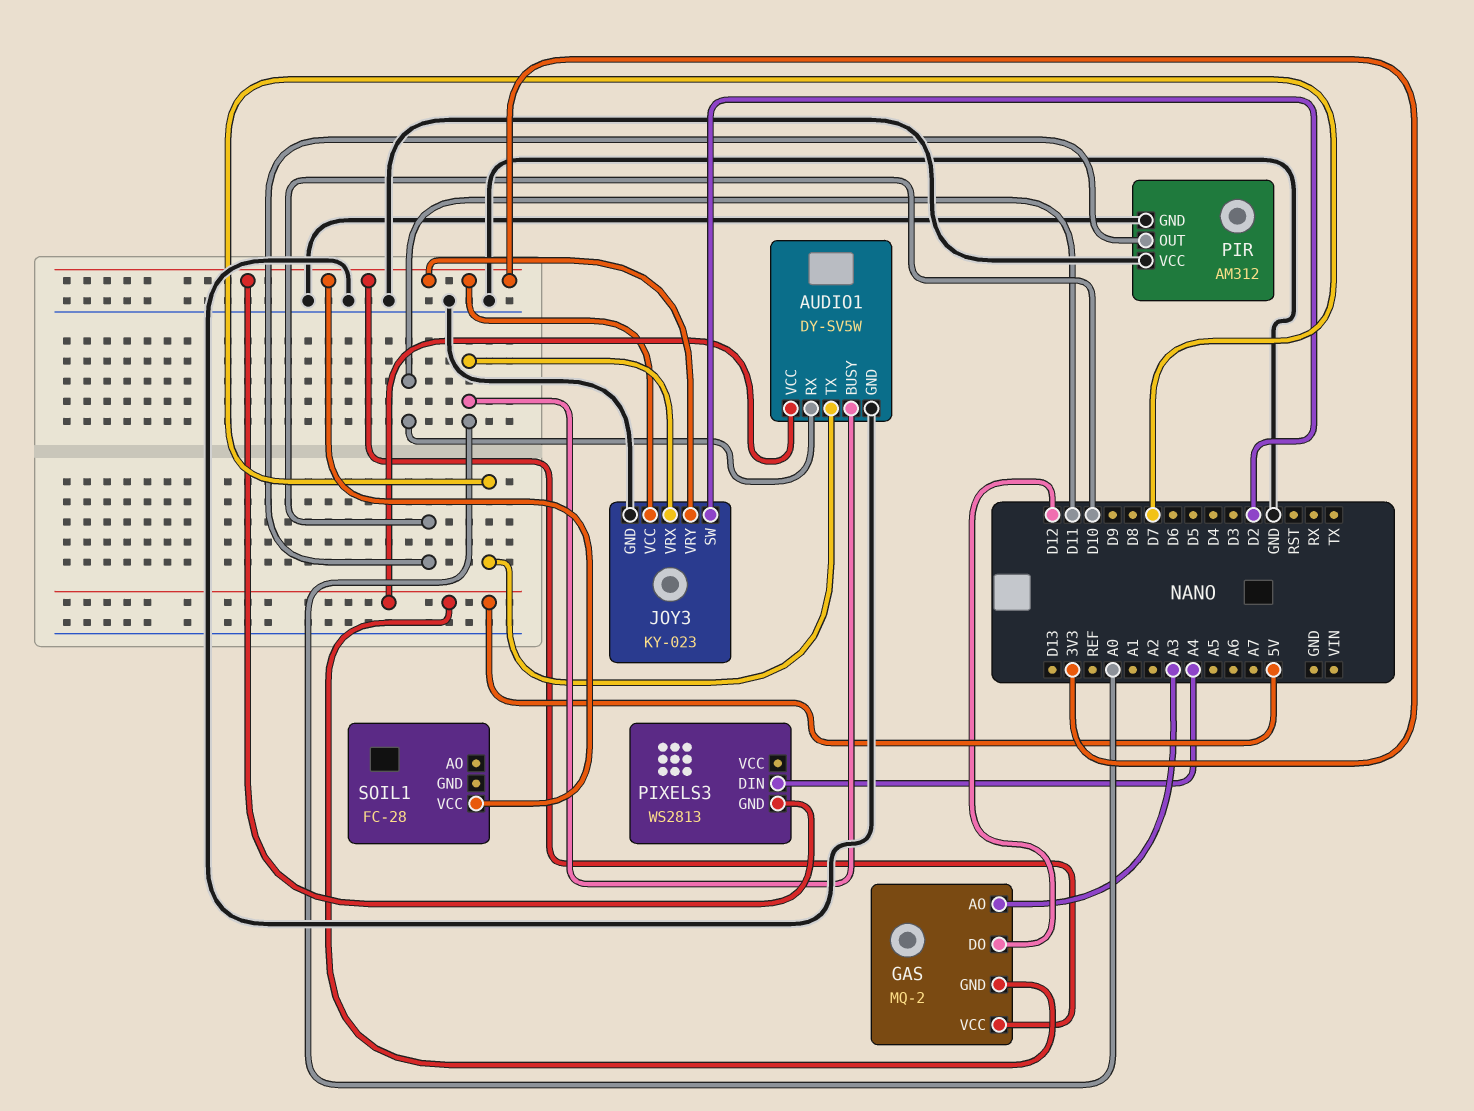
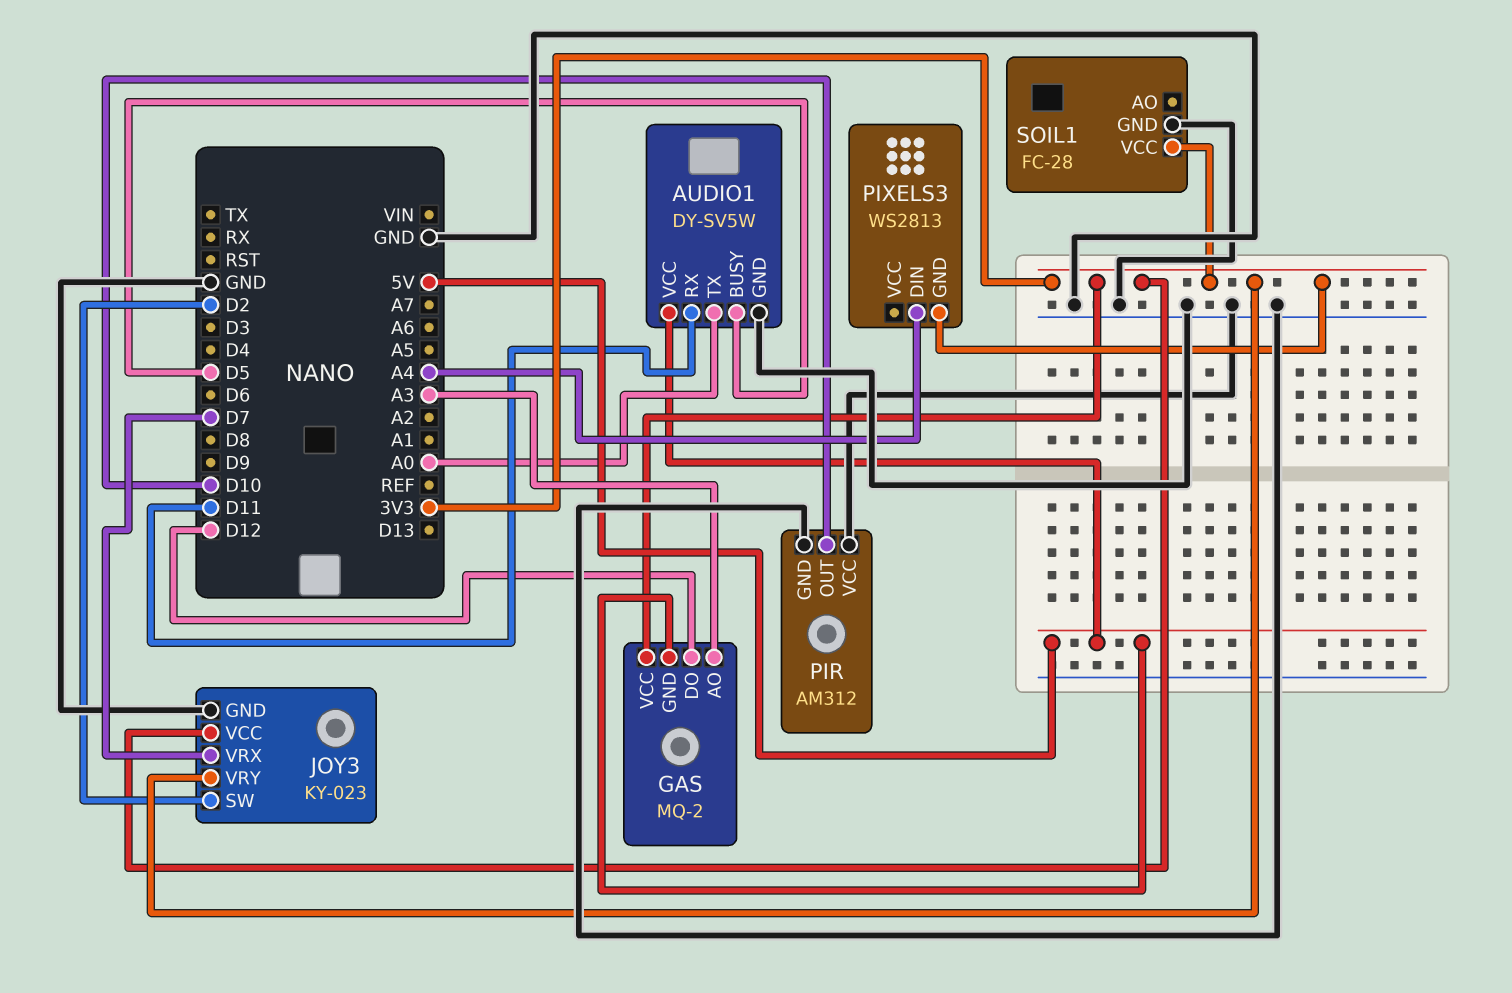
AUDIO1 pin BUSY: A0 -> D5
AUDIO1 pin TX: D7 -> A0
JOY3 pin VRX: A0 -> D7
SOIL1 pin GND: none -> GND

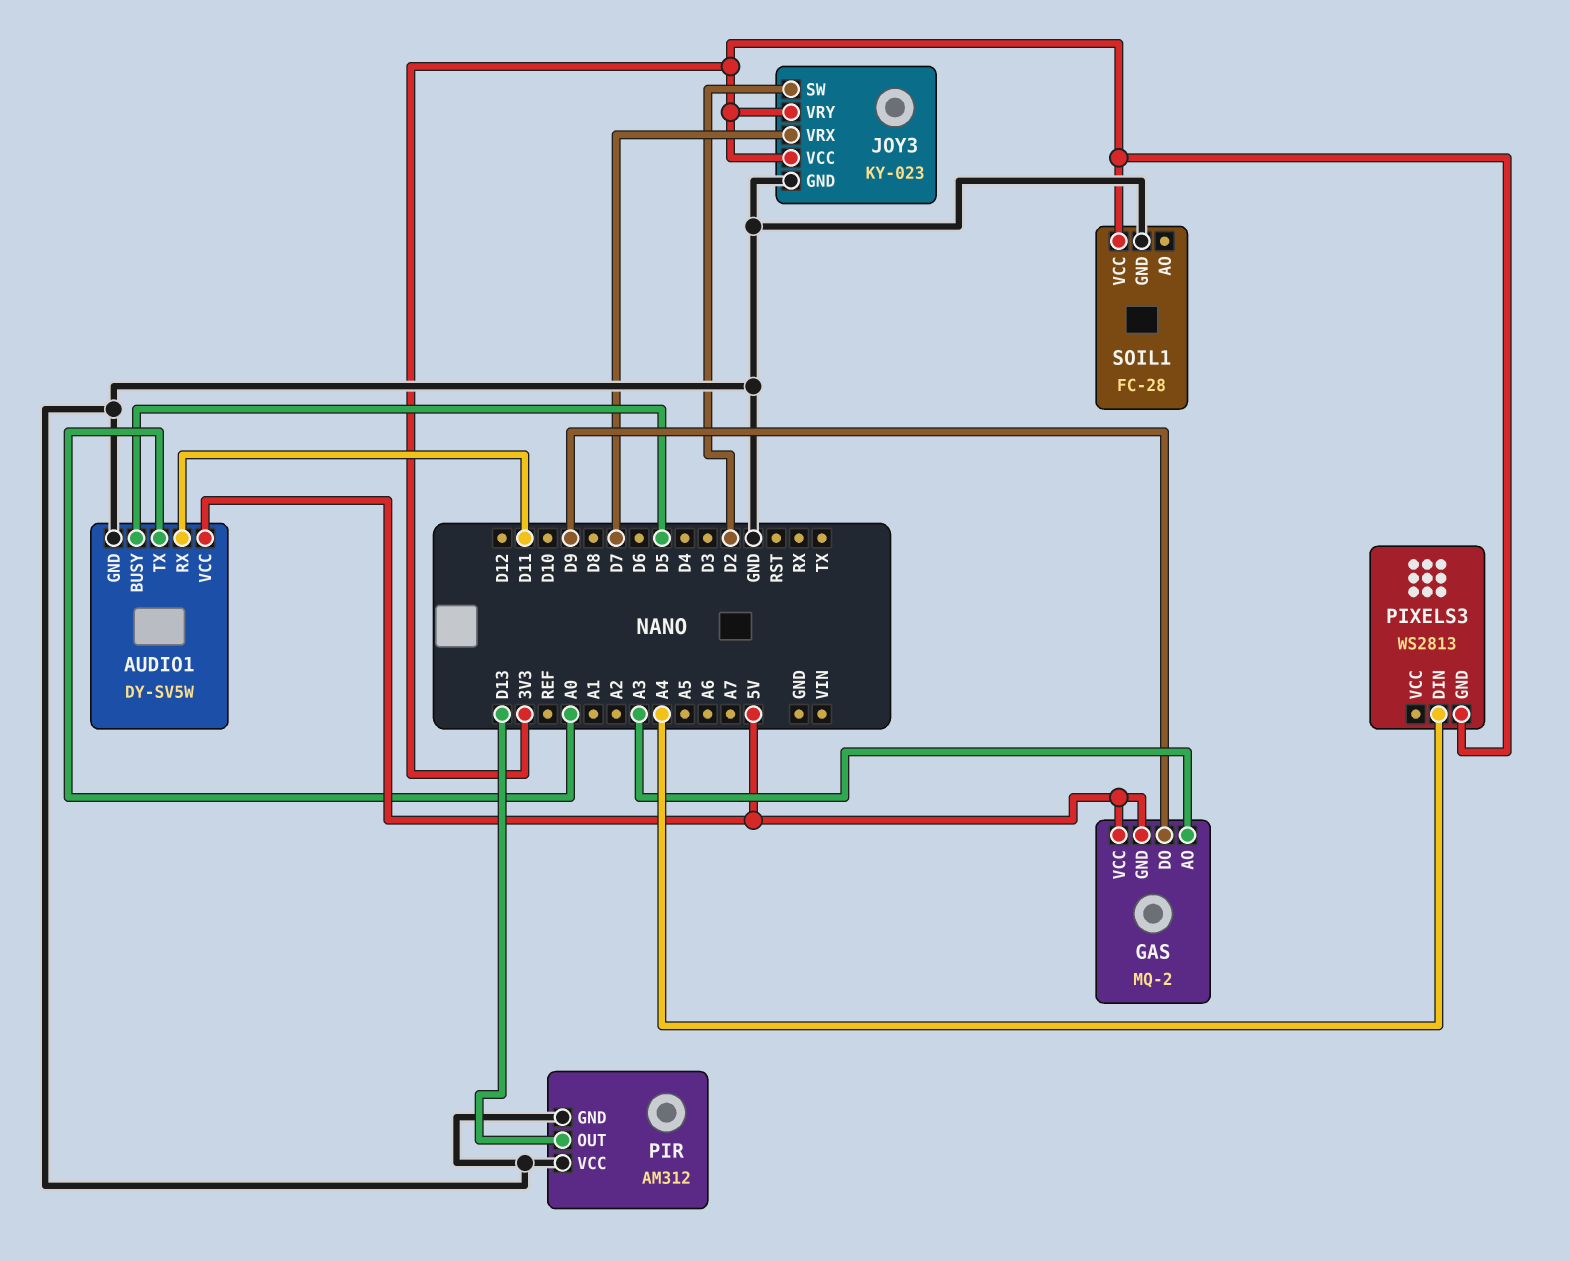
GAS pin DO: D12 -> D9
GAS pin VCC: 3V3 -> 5V
PIR pin OUT: D10 -> D13

